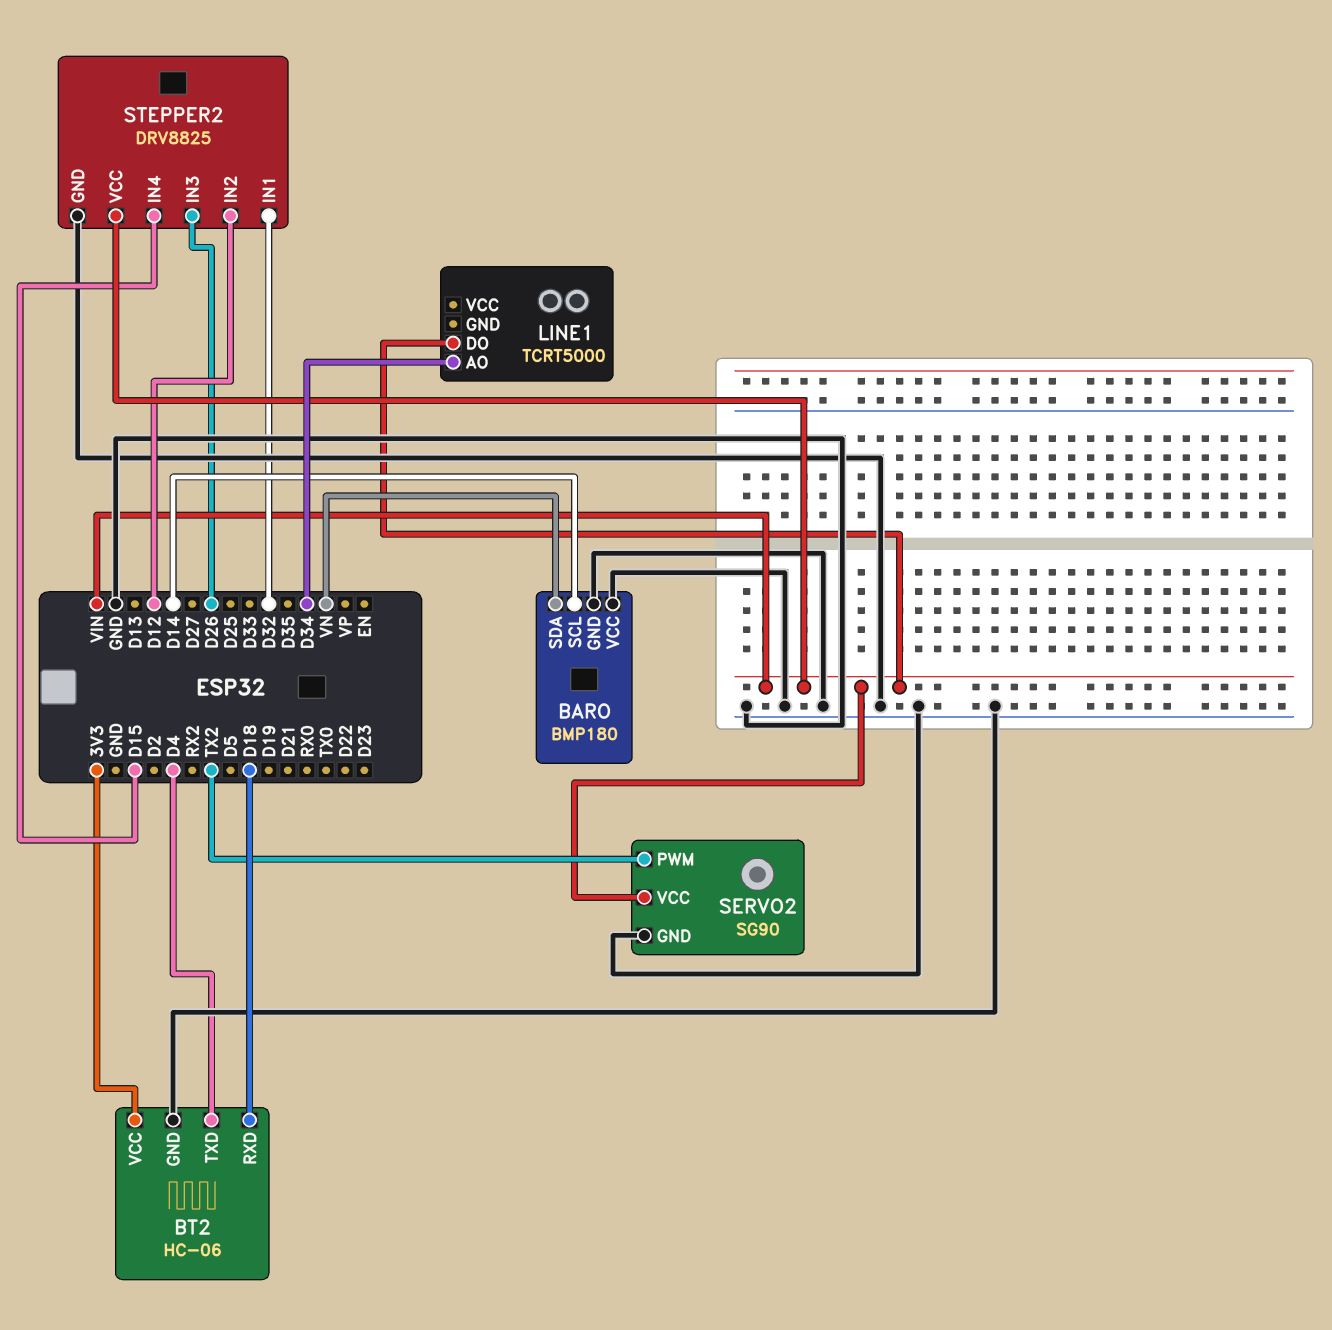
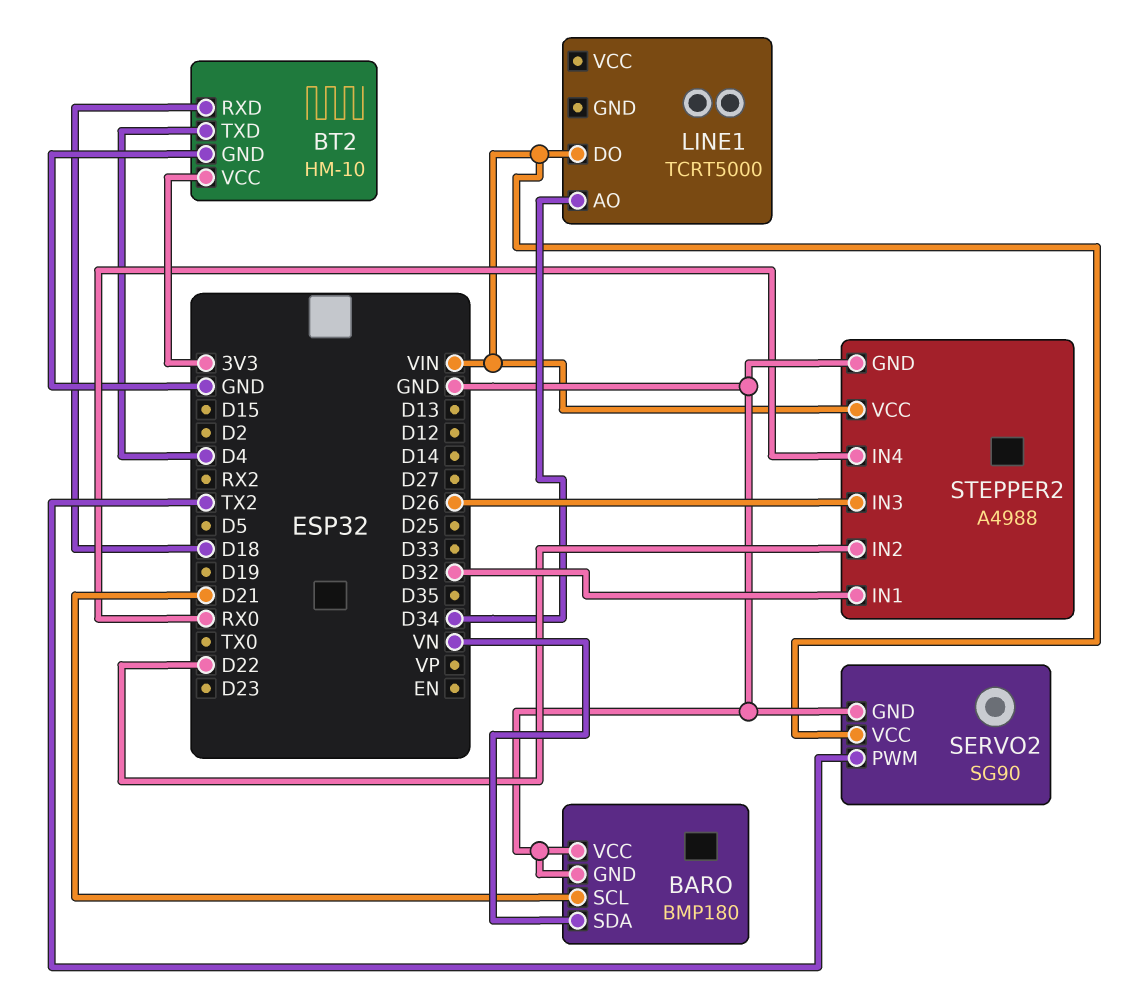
BARO pin SCL: D14 -> D21
BT2: HC-06 -> HM-10
STEPPER2: DRV8825 -> A4988
STEPPER2 pin IN2: D12 -> D22
STEPPER2 pin IN4: D15 -> RX0

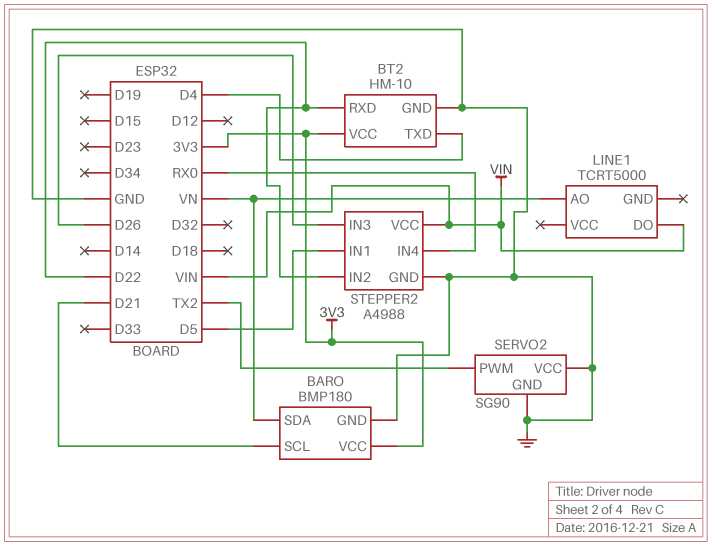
BARO pin VCC: GND -> 3V3
BT2 pin RXD: D18 -> D22
LINE1 pin AO: D34 -> VN
SERVO2 pin VCC: VIN -> GND
STEPPER2 pin IN1: D32 -> D5

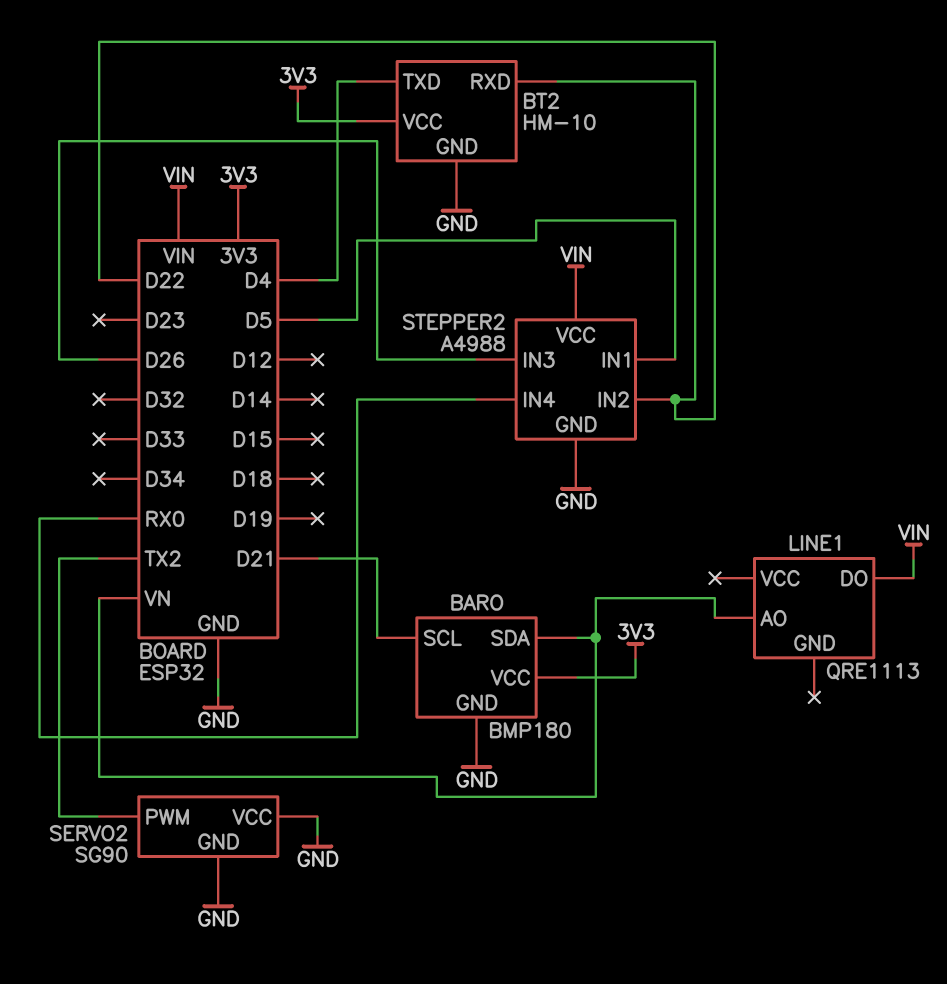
LINE1: TCRT5000 -> QRE1113

